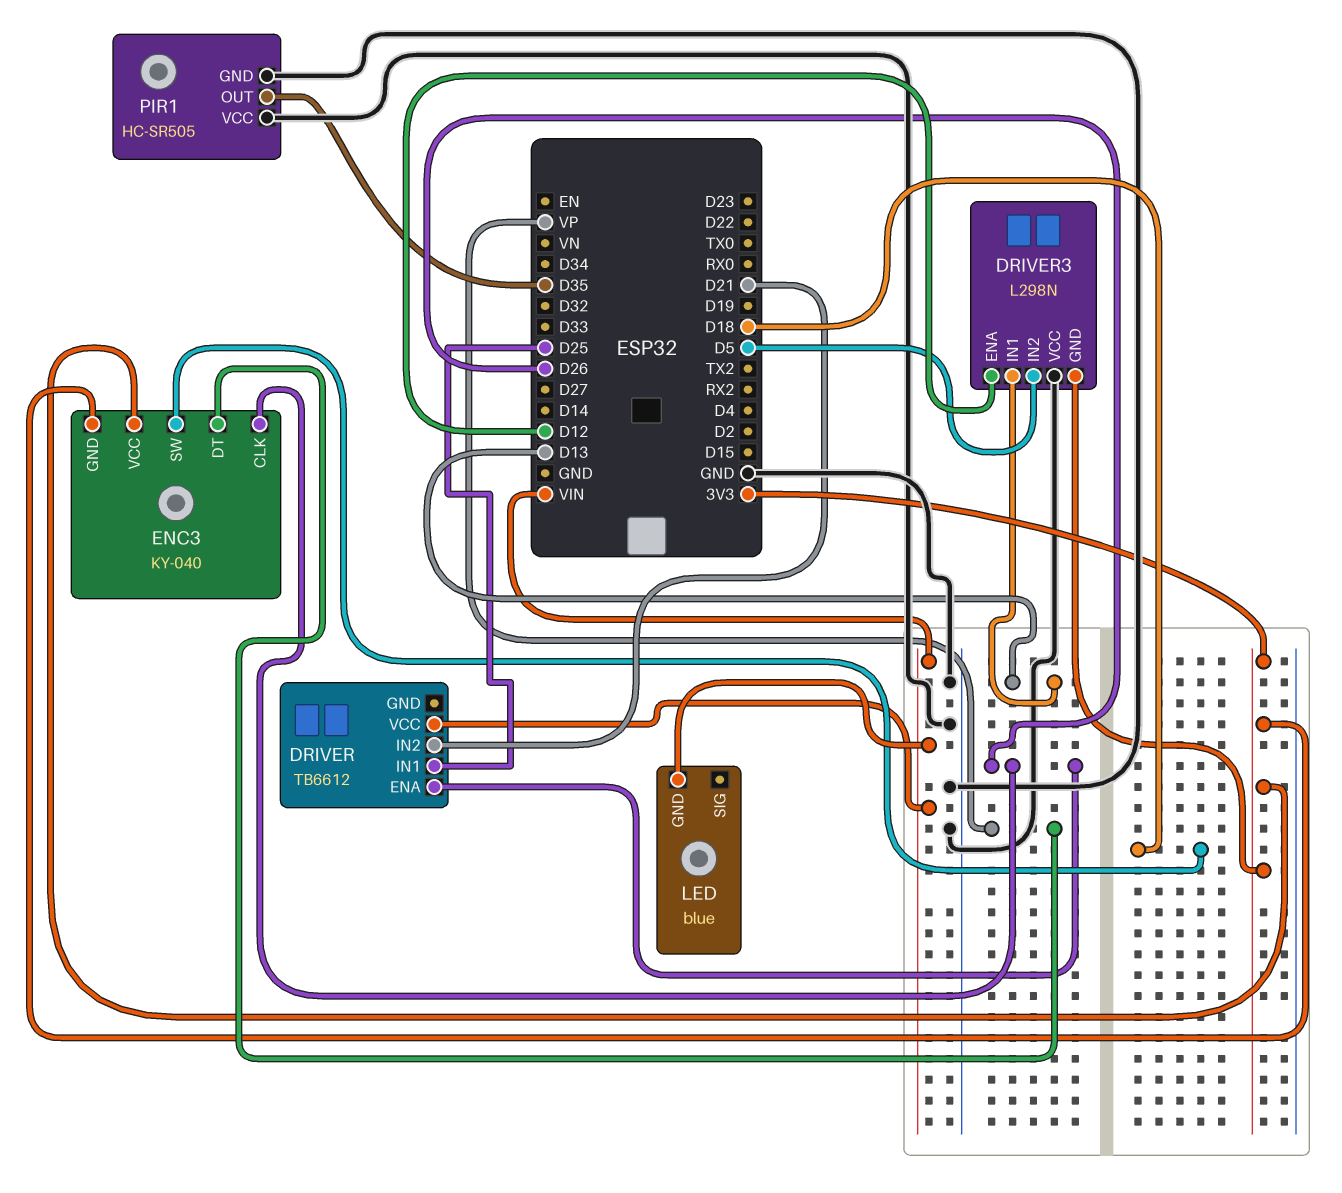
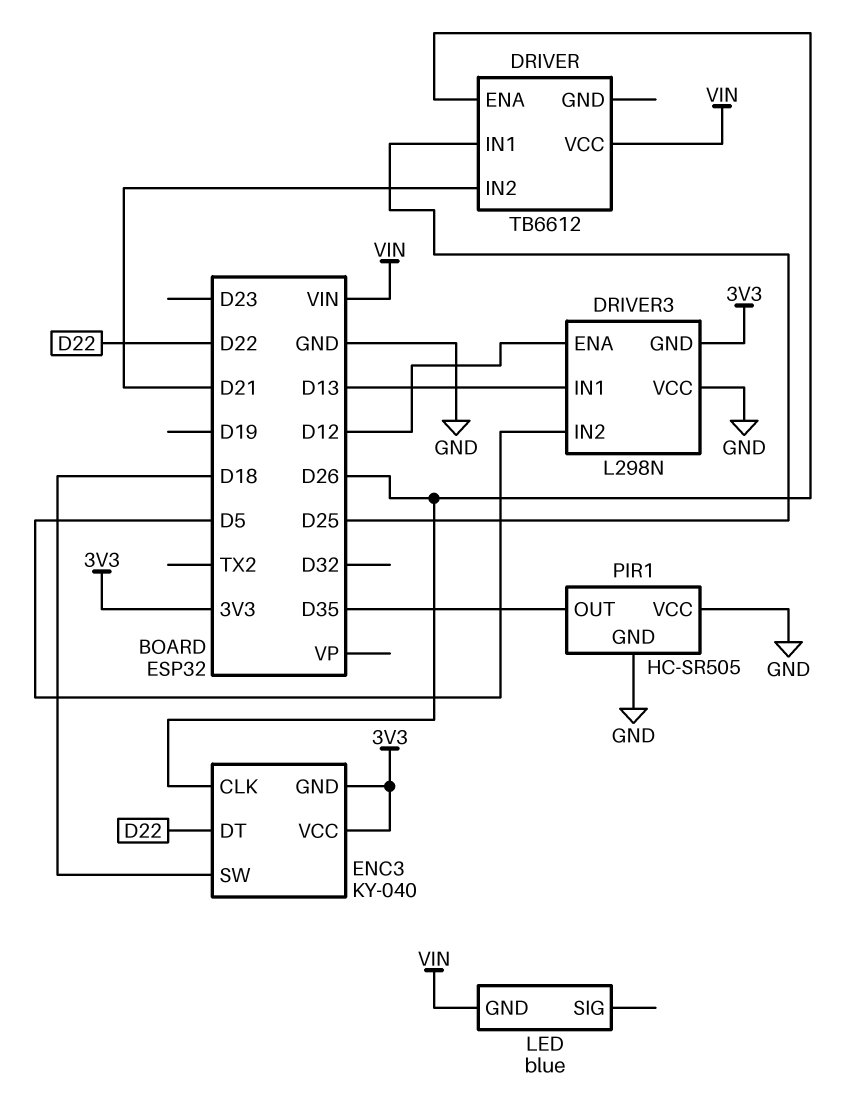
ENC3 pin DT: VP -> D22

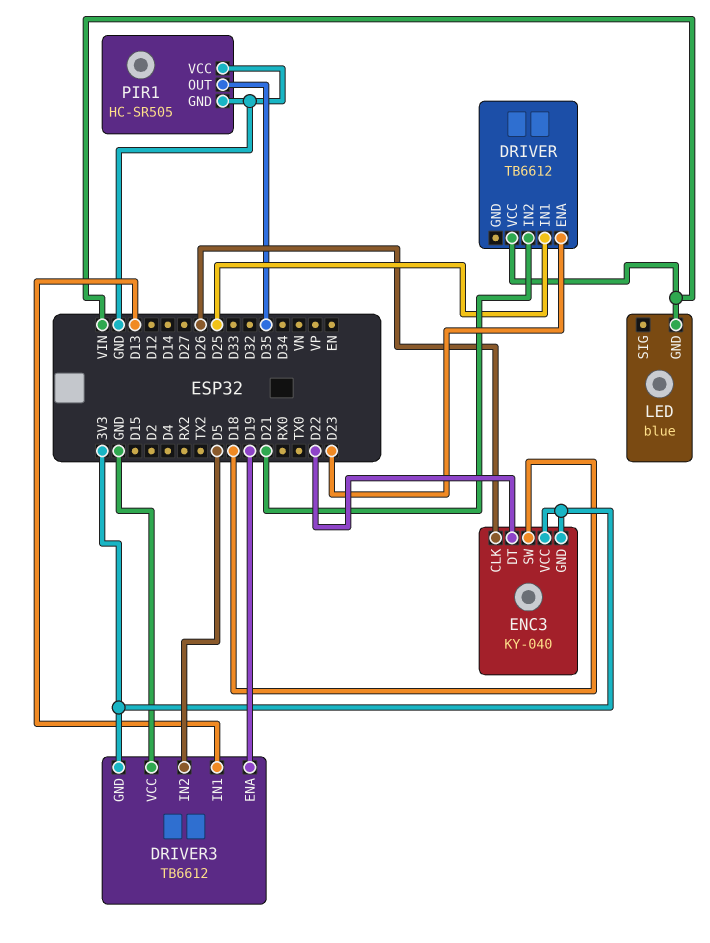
DRIVER pin ENA: D26 -> D23
DRIVER3: L298N -> TB6612
DRIVER3 pin ENA: D12 -> D19

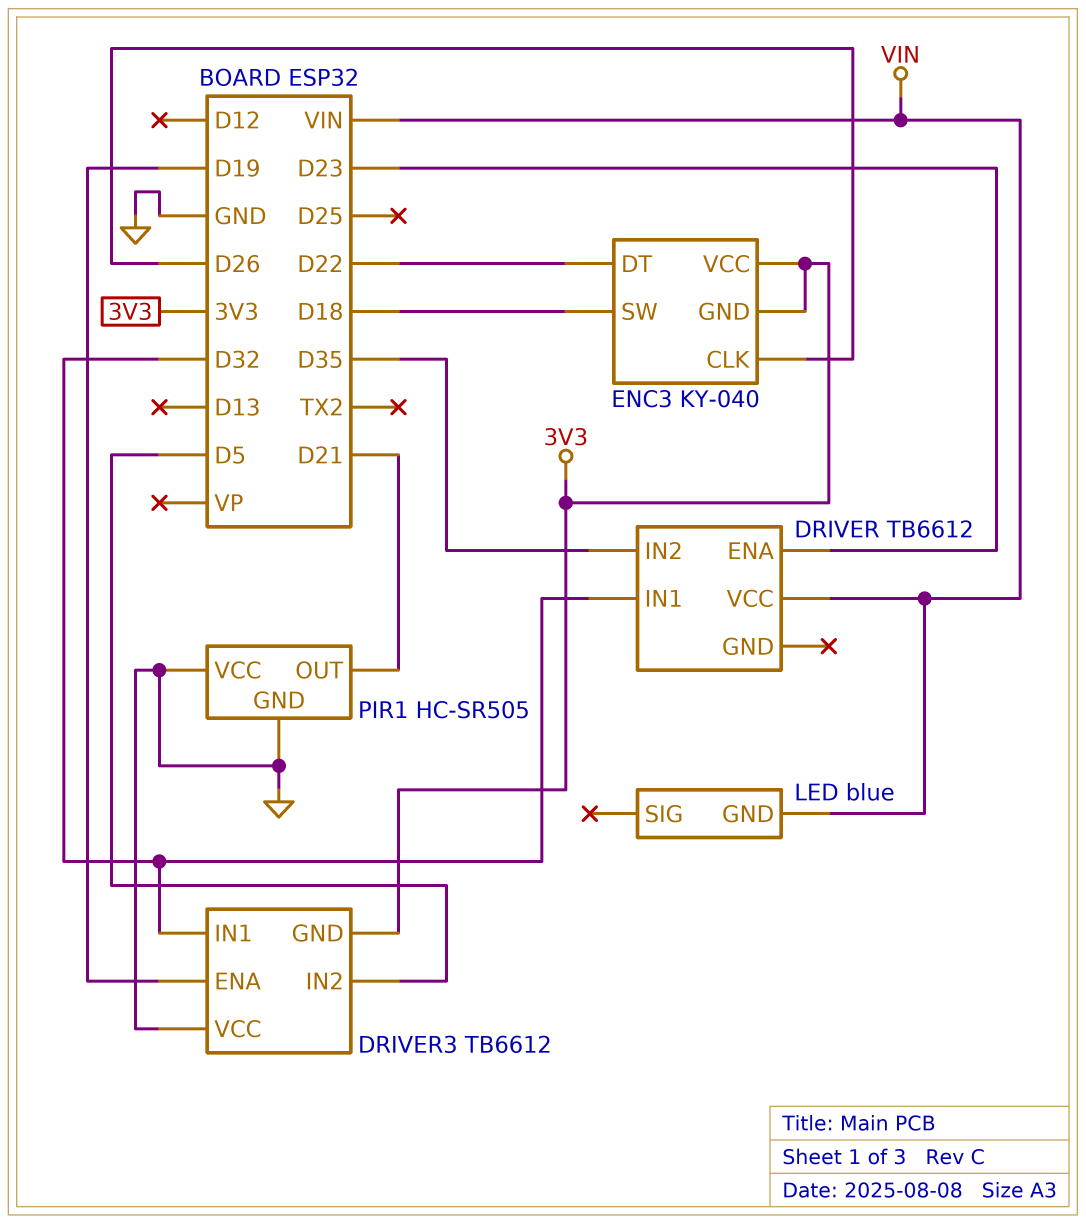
DRIVER pin IN1: D25 -> D32
DRIVER pin IN2: D21 -> D35
DRIVER3 pin IN1: D13 -> D32
PIR1 pin OUT: D35 -> D21

